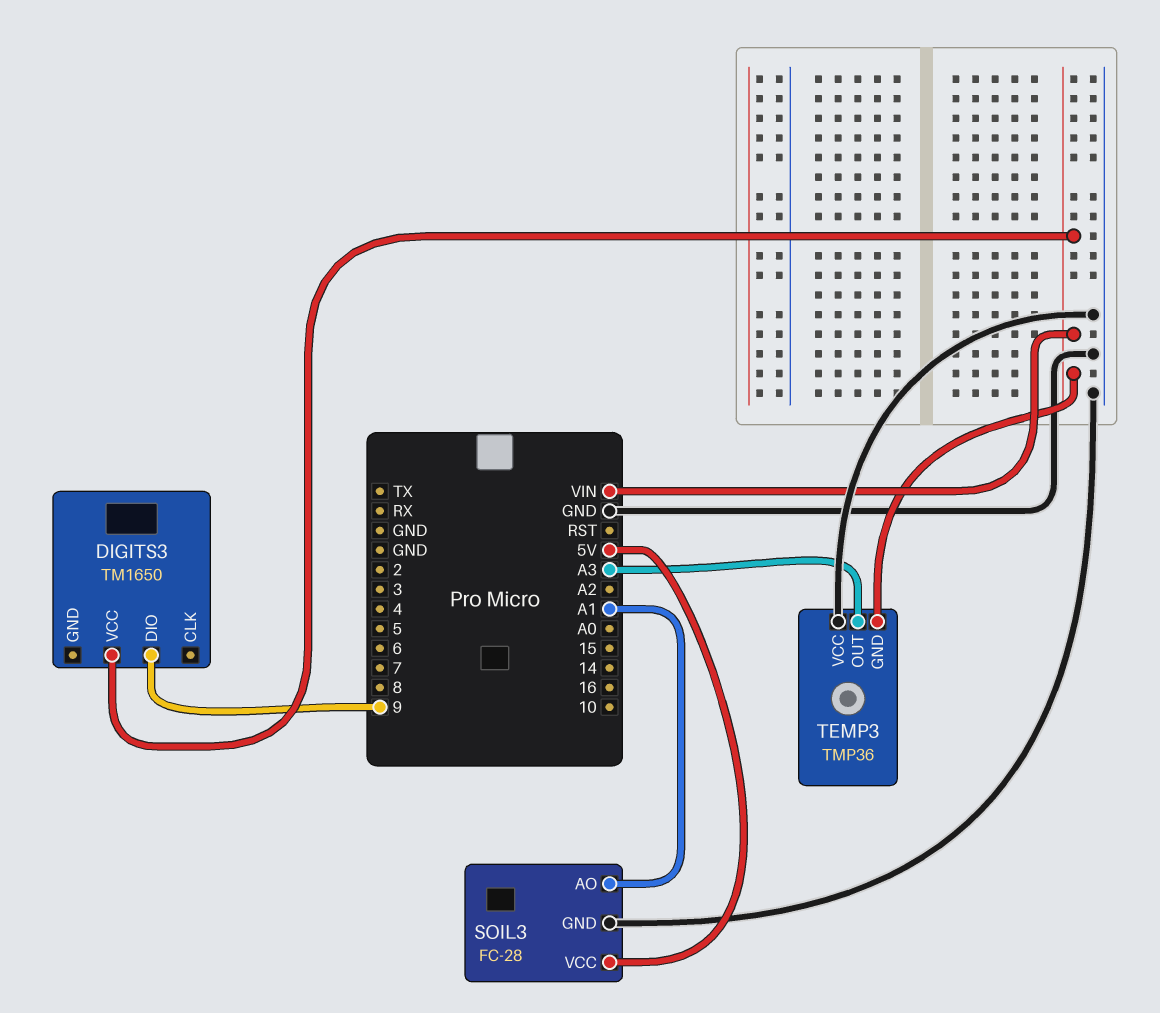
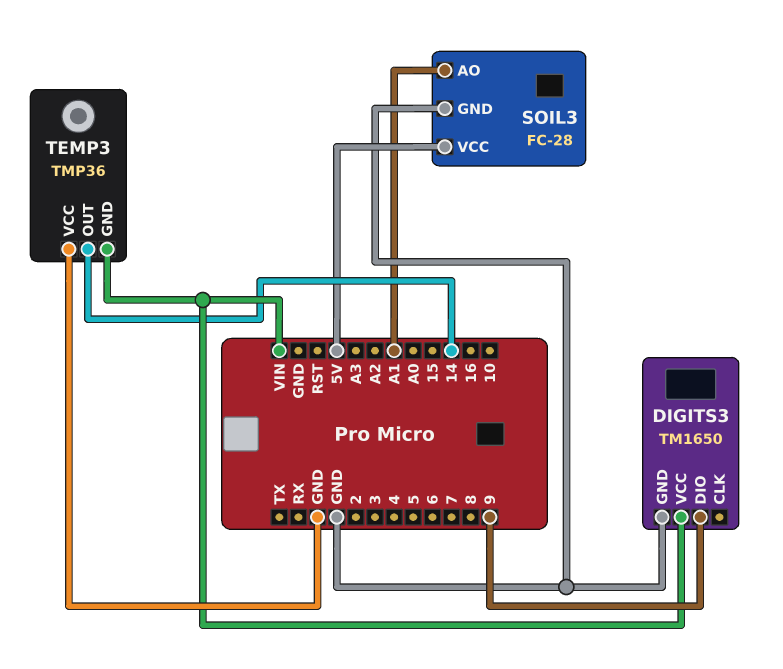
DIGITS3 pin GND: none -> GND
TEMP3 pin OUT: A3 -> 14

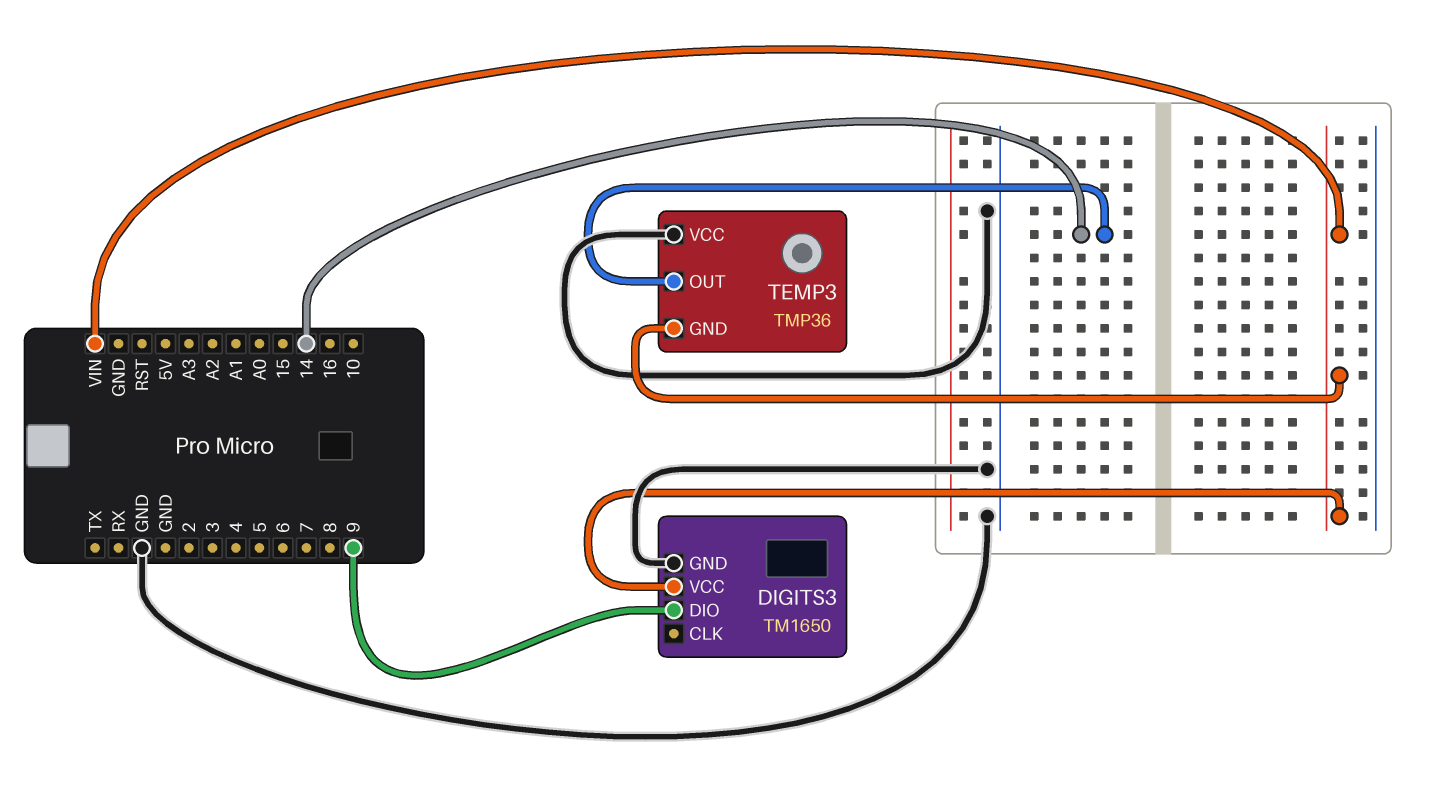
SOIL3: FC-28 -> none
SOIL3 pin AO: A1 -> none
SOIL3 pin GND: GND -> none
SOIL3 pin VCC: 5V -> none

